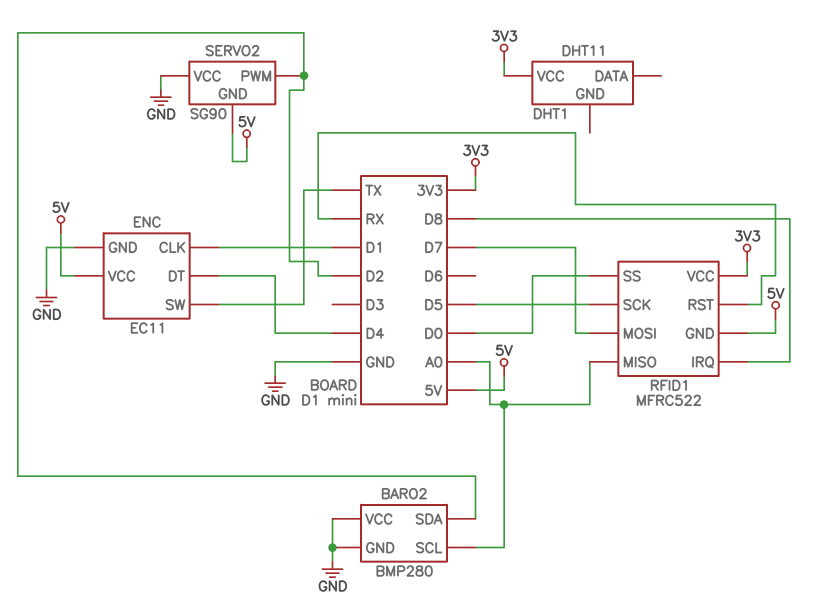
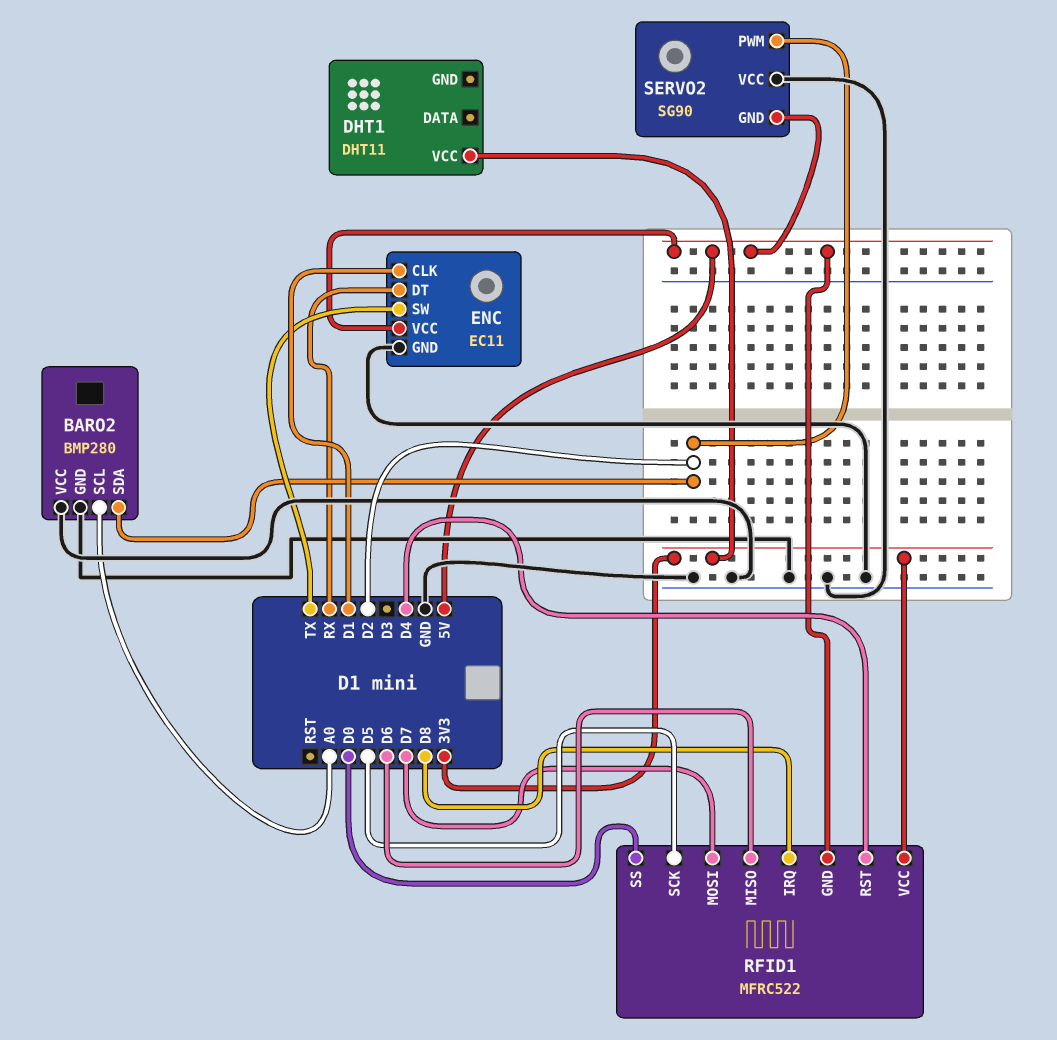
ENC pin DT: D4 -> RX
RFID1 pin MISO: A0 -> D6
RFID1 pin RST: RX -> D4

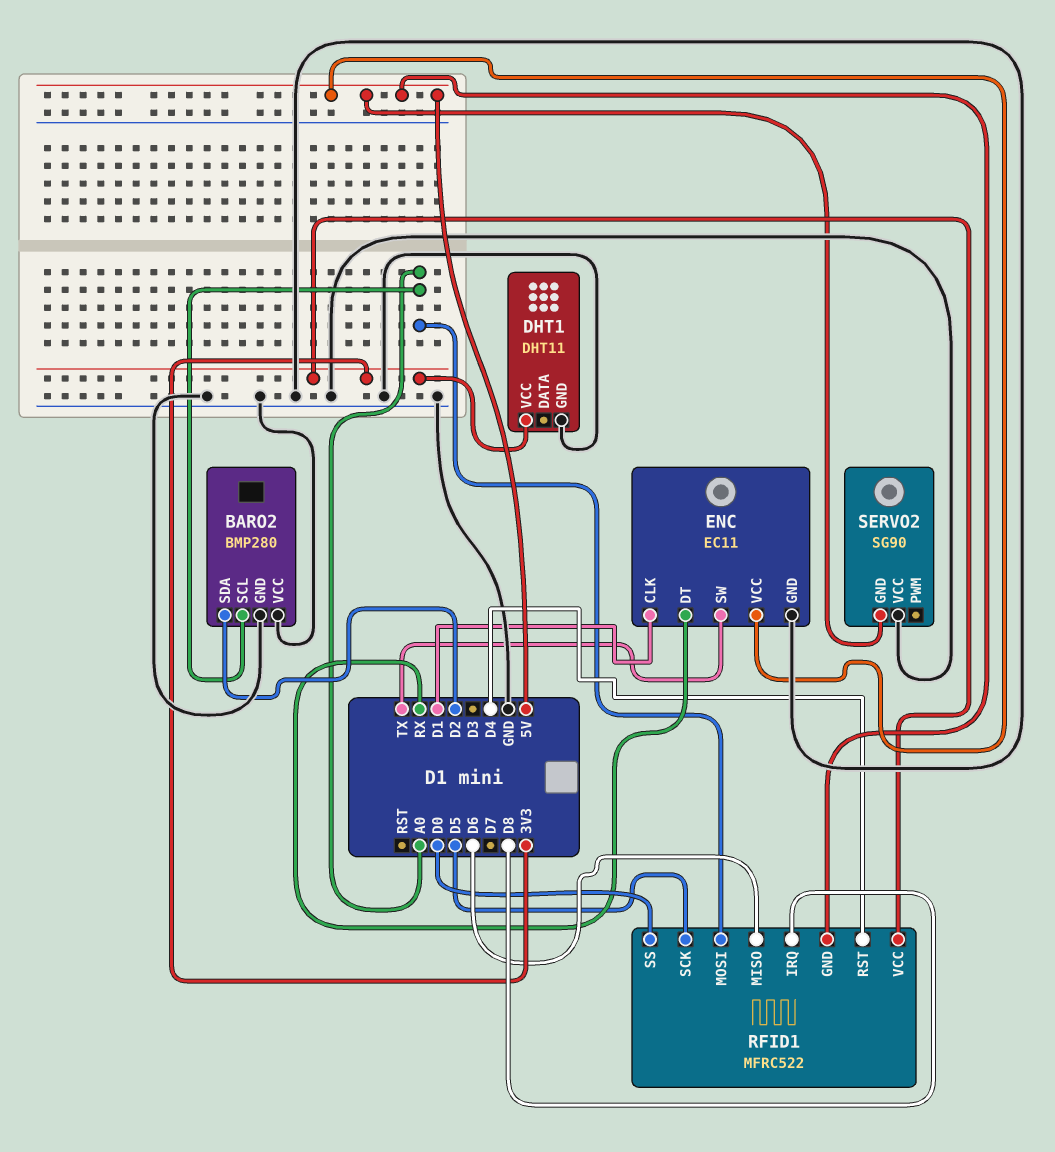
DHT1 pin GND: none -> GND
RFID1 pin MOSI: D7 -> A0
SERVO2 pin PWM: D2 -> none

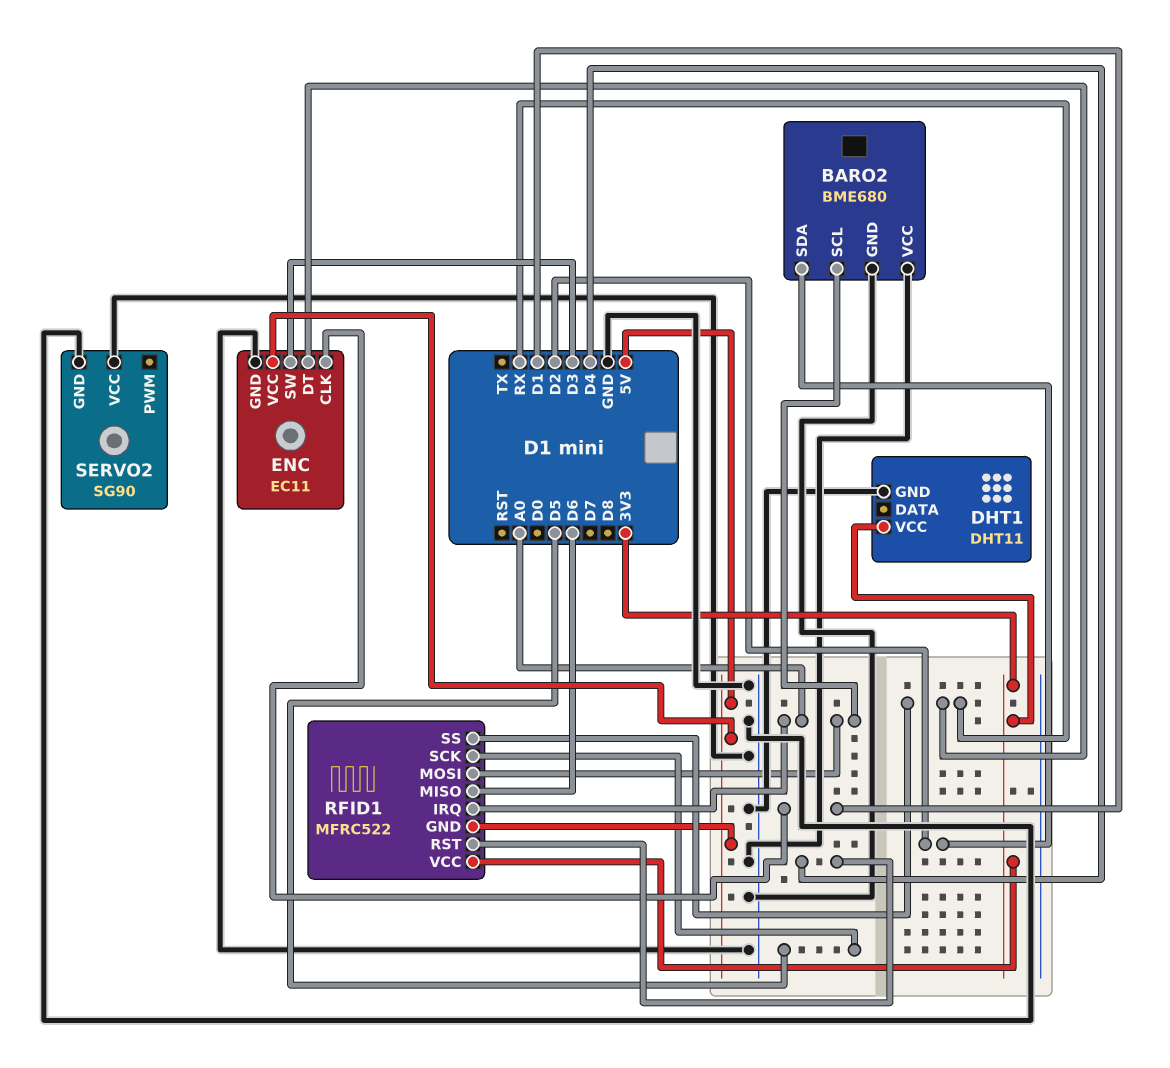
BARO2: BMP280 -> BME680
ENC pin SW: TX -> D3
RFID1 pin IRQ: D8 -> A0
RFID1 pin SS: D0 -> RX
SERVO2 pin GND: 5V -> GND

